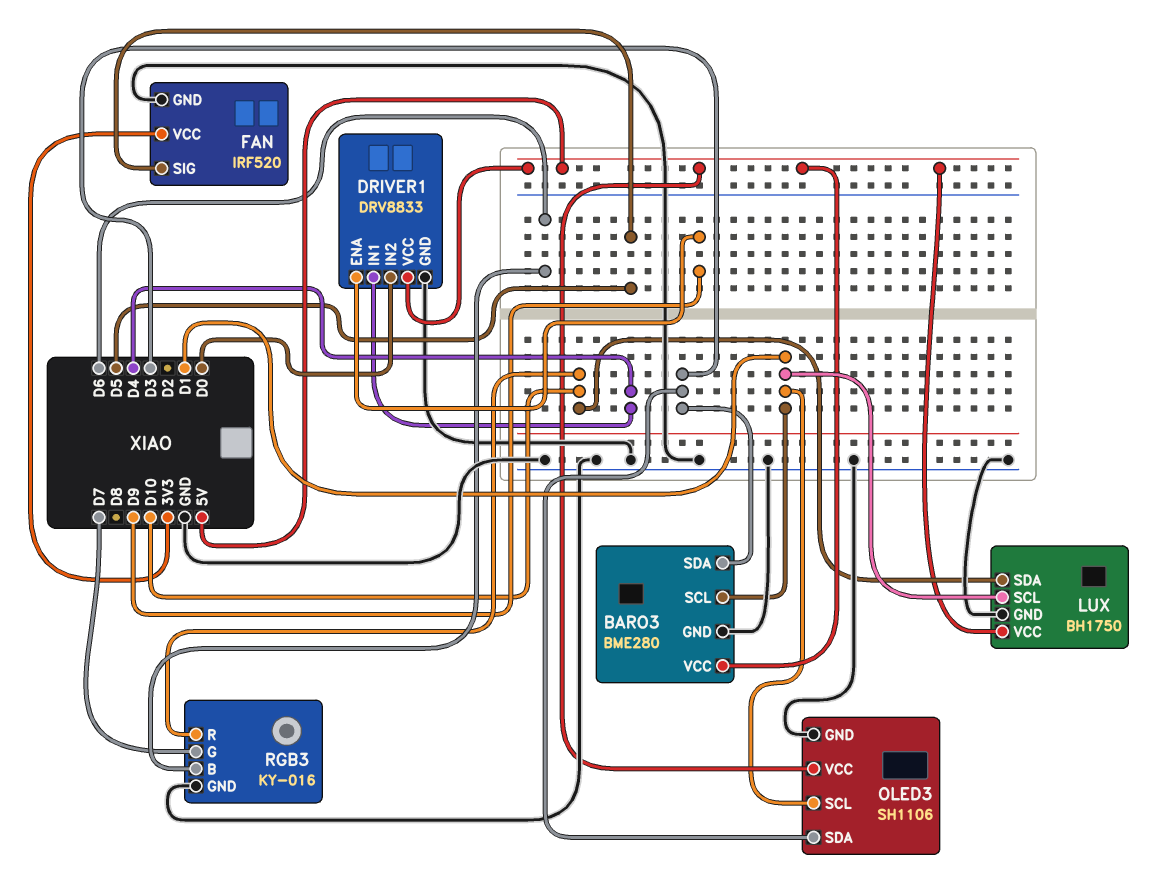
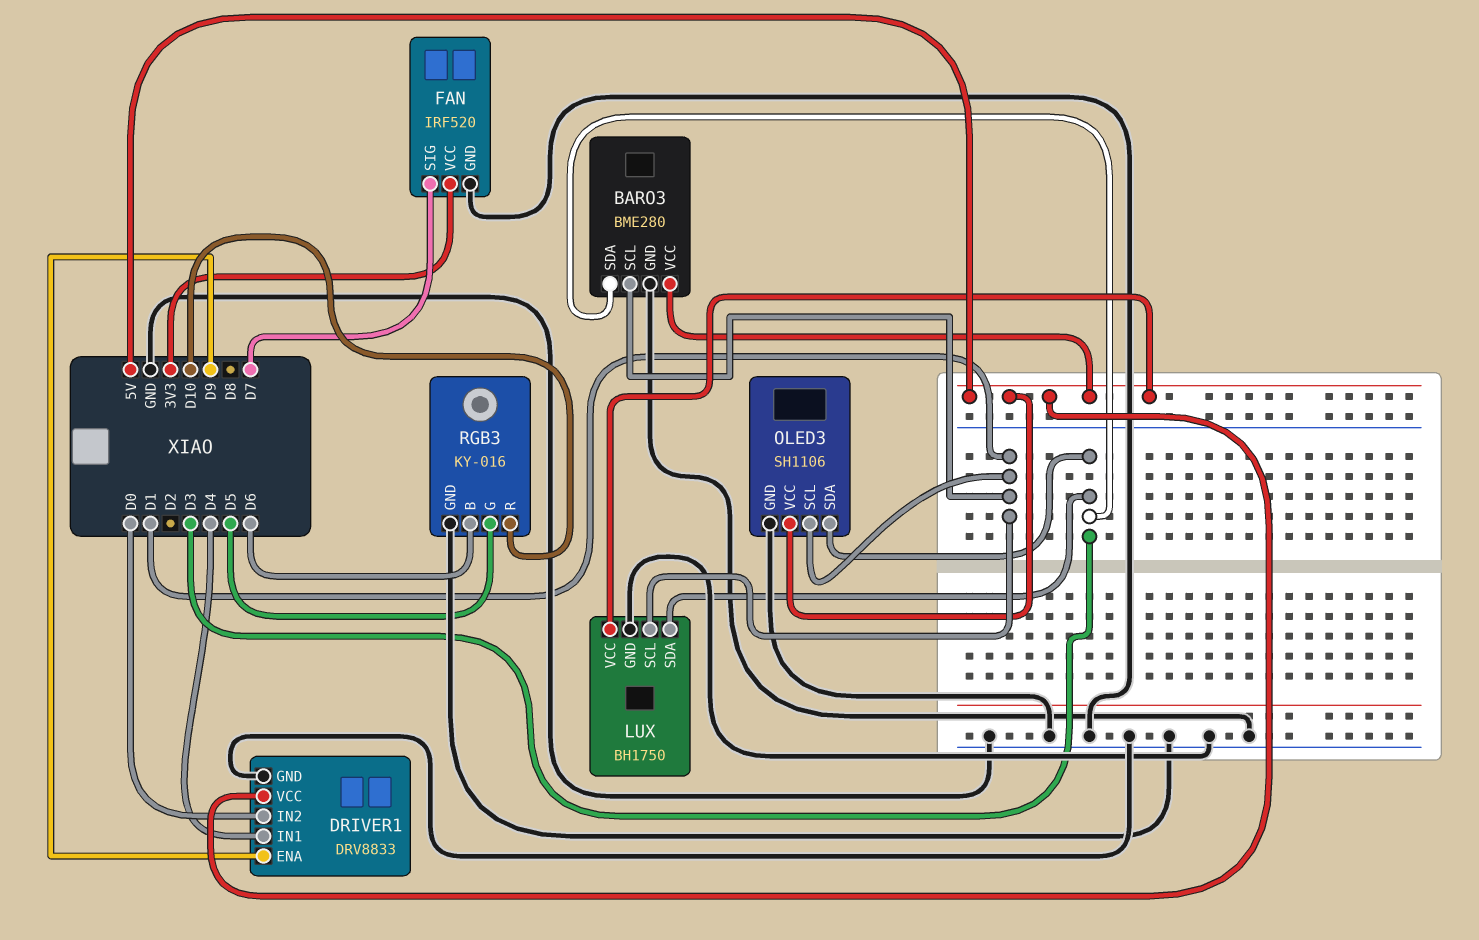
FAN pin SIG: D5 -> D7
LUX pin SDA: D10 -> D3
RGB3 pin G: D7 -> D5

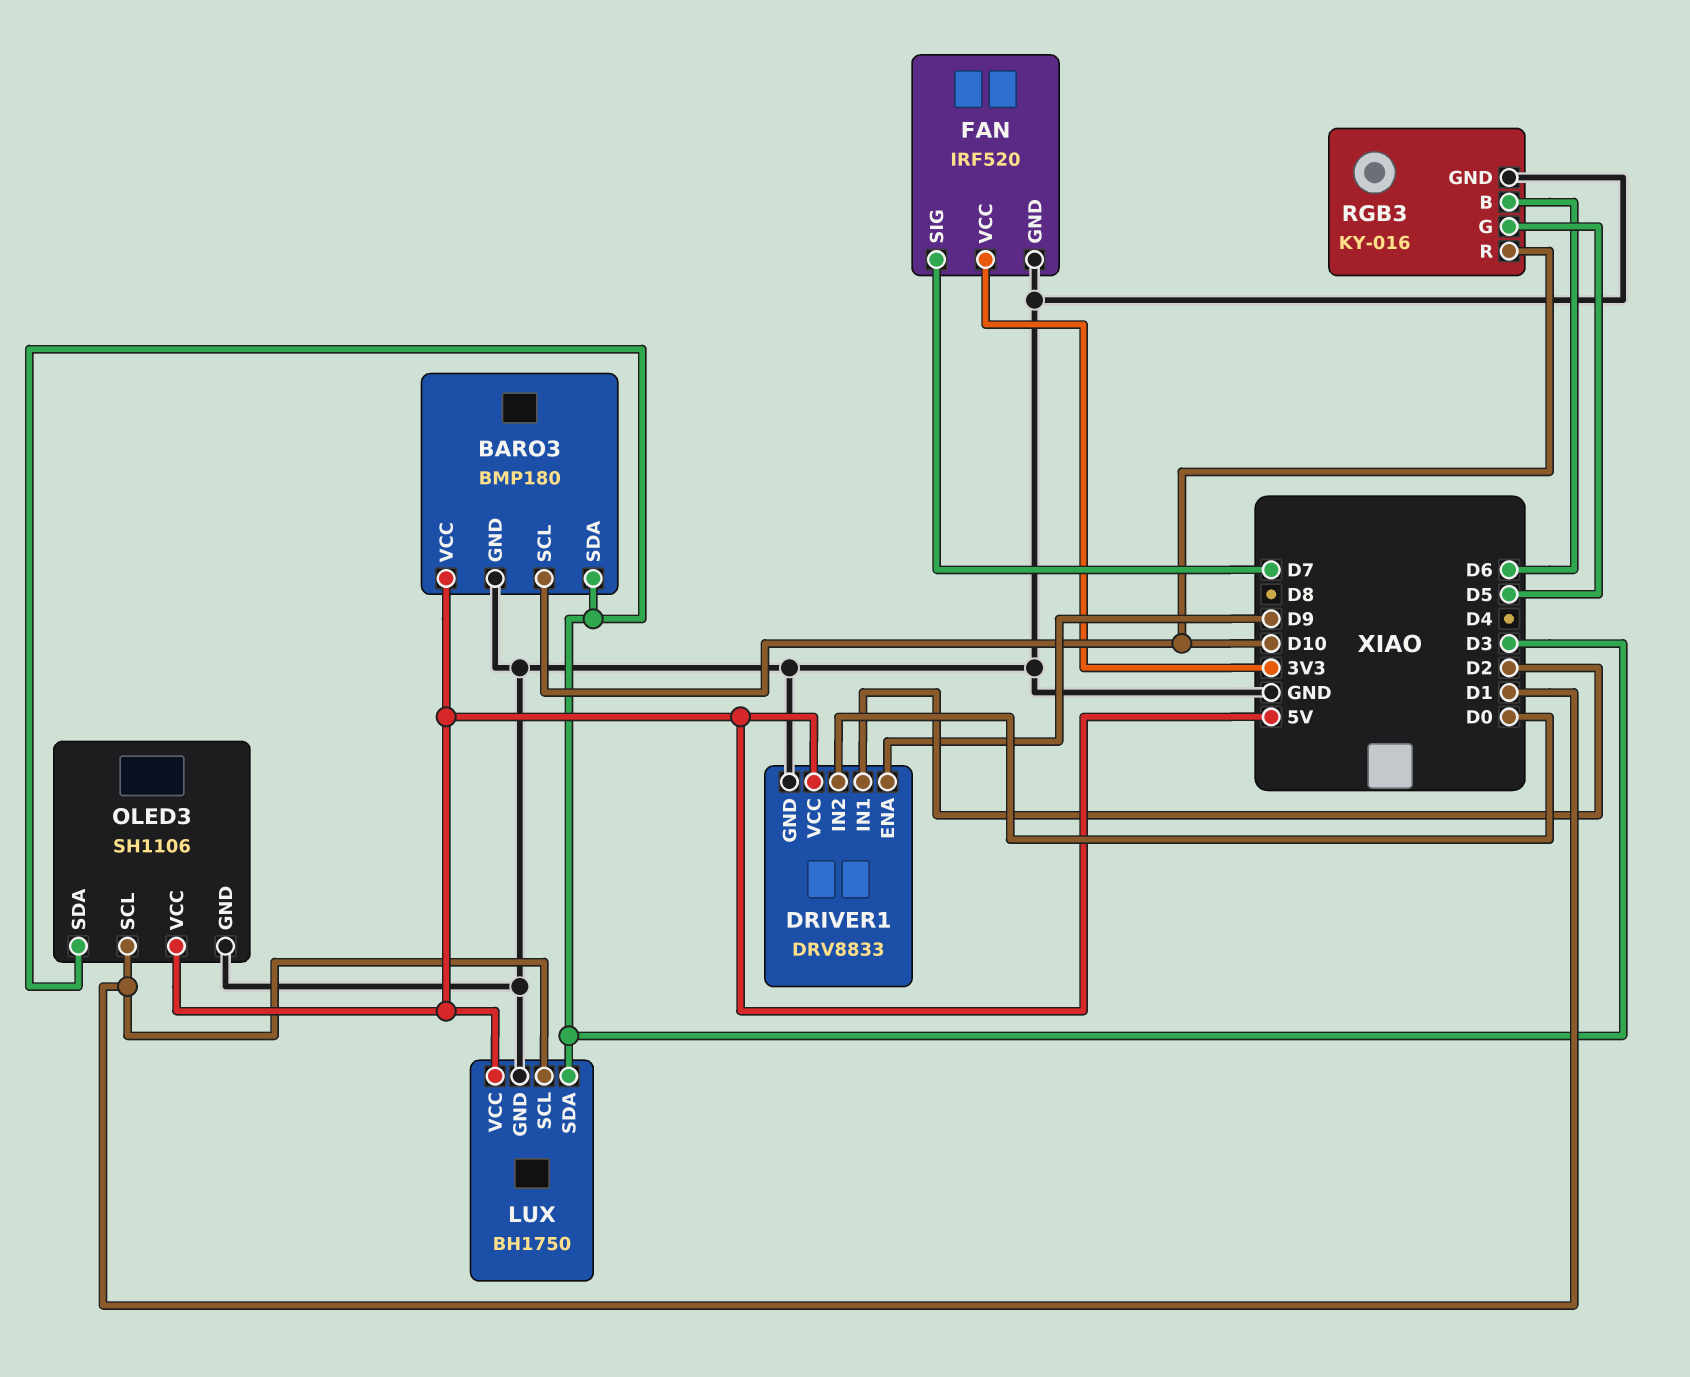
BARO3: BME280 -> BMP180
BARO3 pin SCL: D1 -> D10
DRIVER1 pin IN1: D4 -> D2

